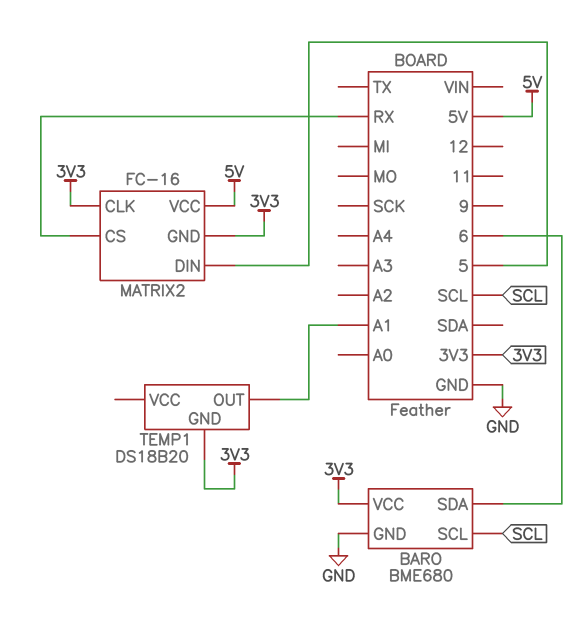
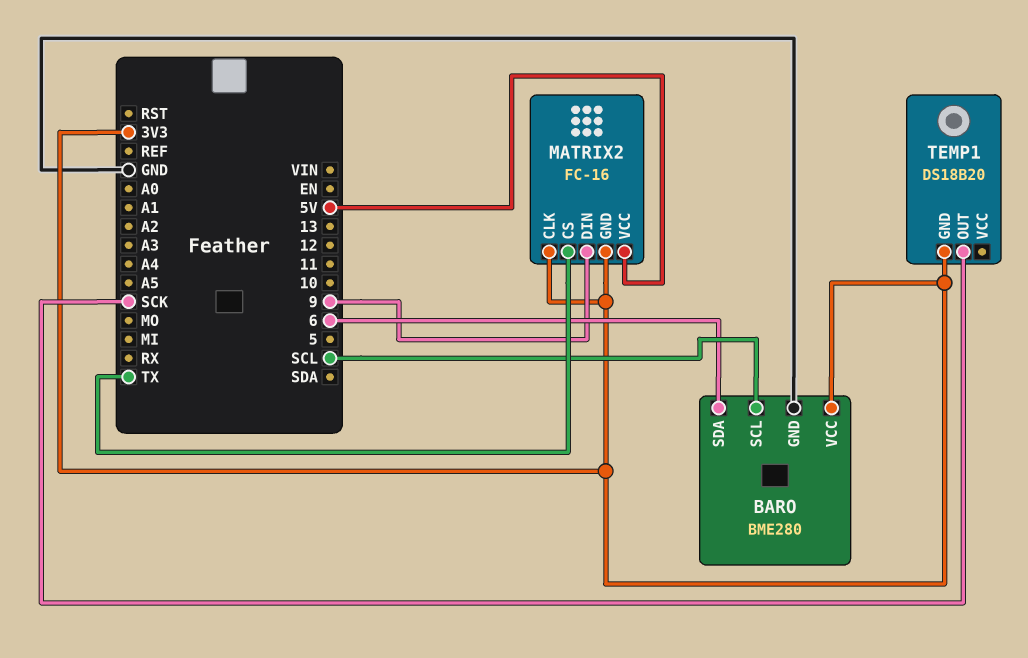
BARO: BME680 -> BME280
MATRIX2 pin CS: RX -> TX
MATRIX2 pin DIN: 5 -> 9
TEMP1 pin OUT: A1 -> SCK

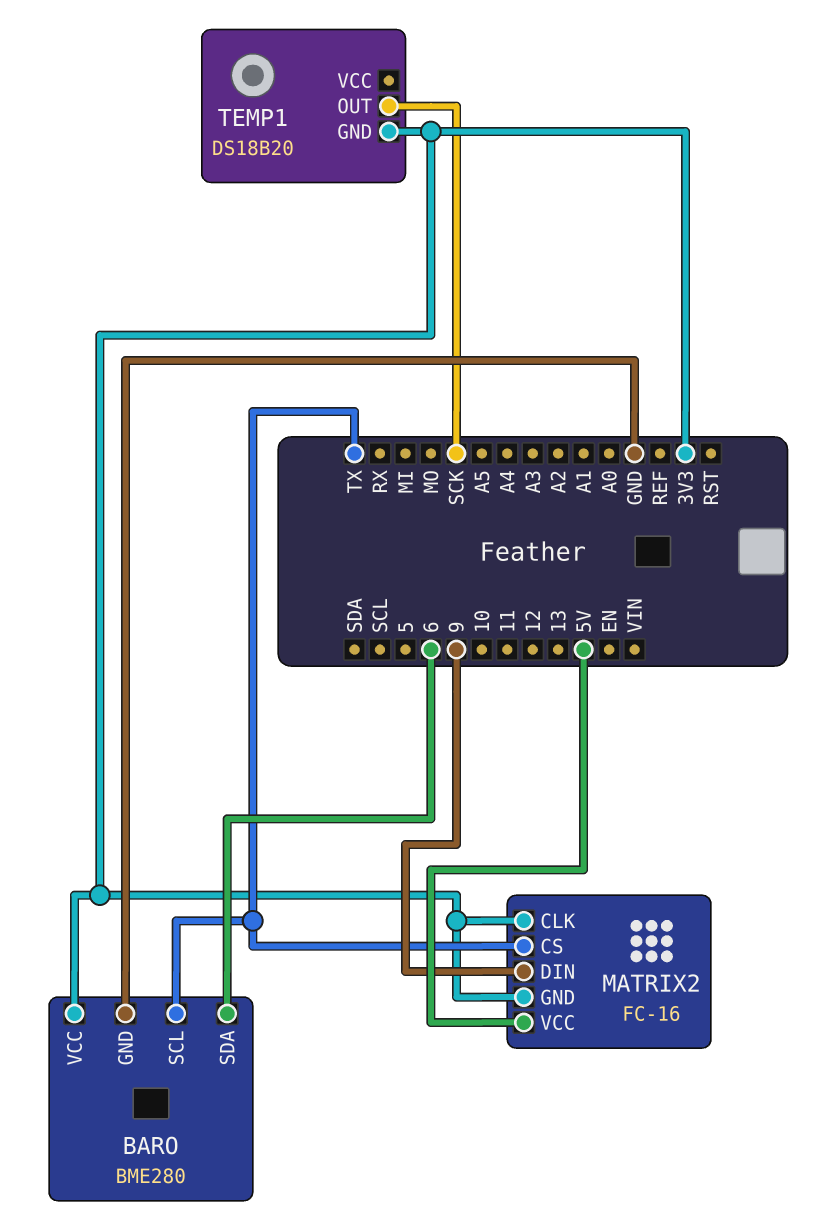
BARO pin SCL: SCL -> TX

